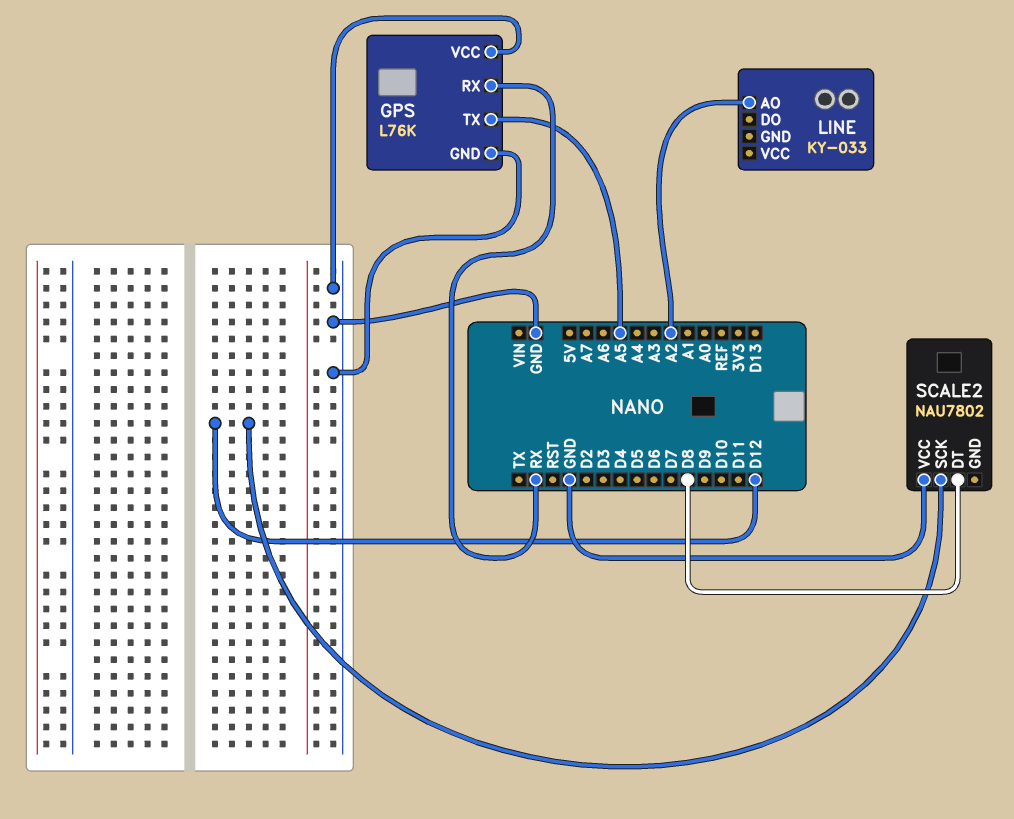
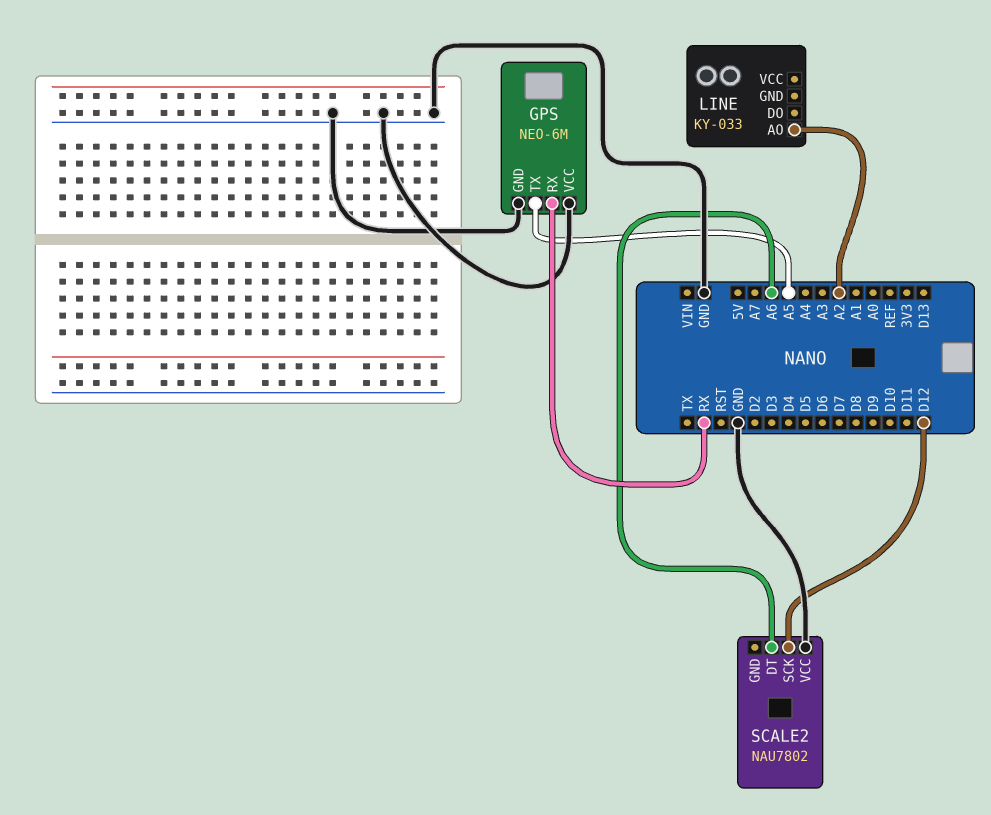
GPS: L76K -> NEO-6M
SCALE2 pin DT: D8 -> A6

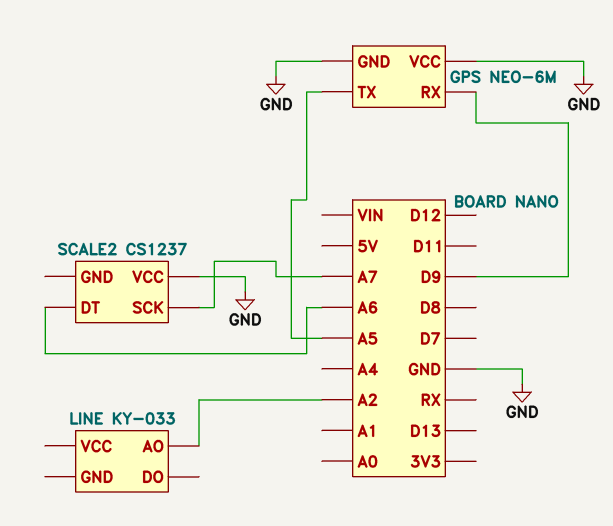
GPS pin RX: RX -> D9
SCALE2: NAU7802 -> CS1237
SCALE2 pin SCK: D12 -> A7

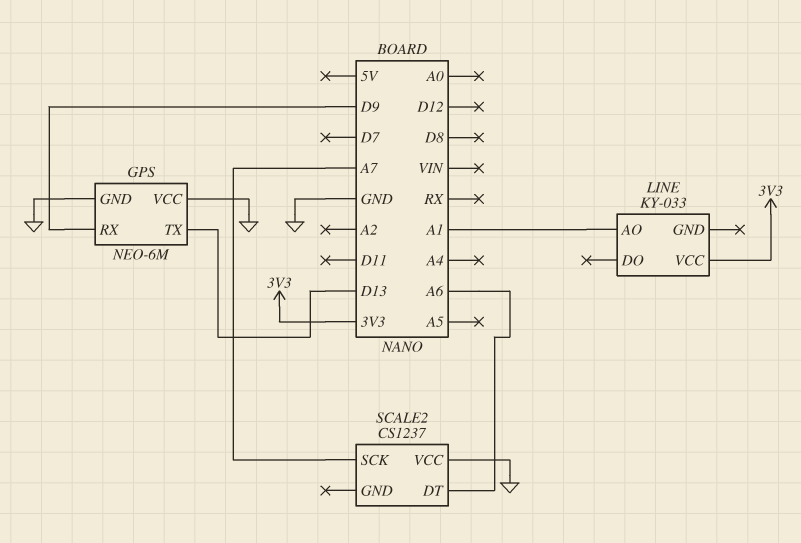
GPS pin TX: A5 -> D13
LINE pin AO: A2 -> A1
LINE pin VCC: none -> 3V3

